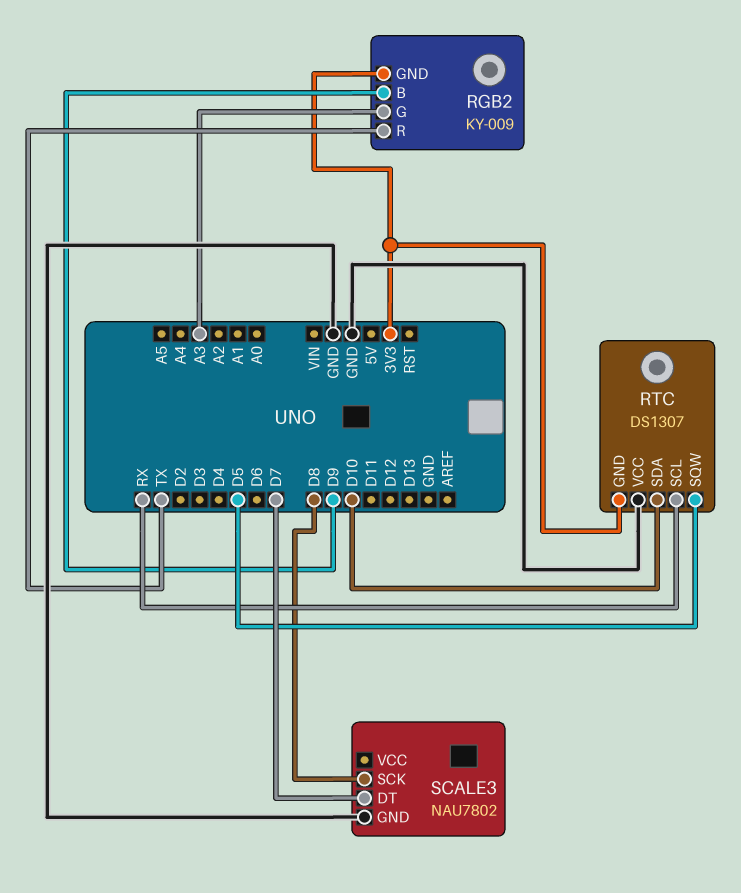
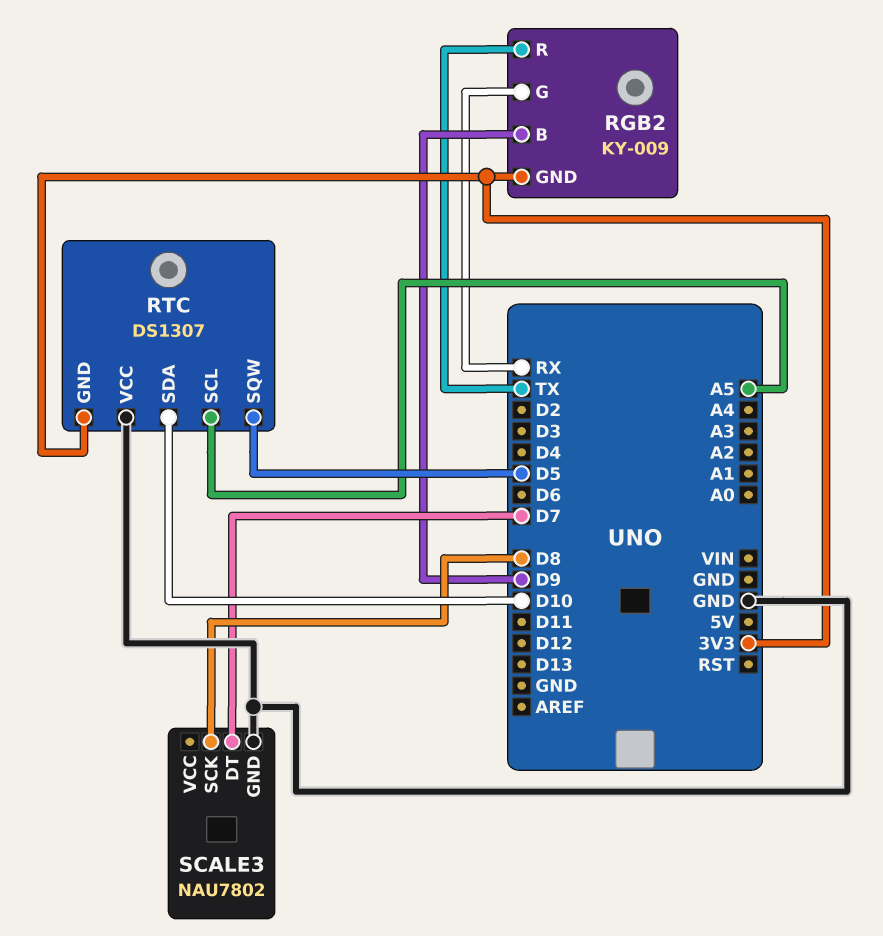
RGB2 pin G: A3 -> RX
RTC pin SCL: RX -> A5

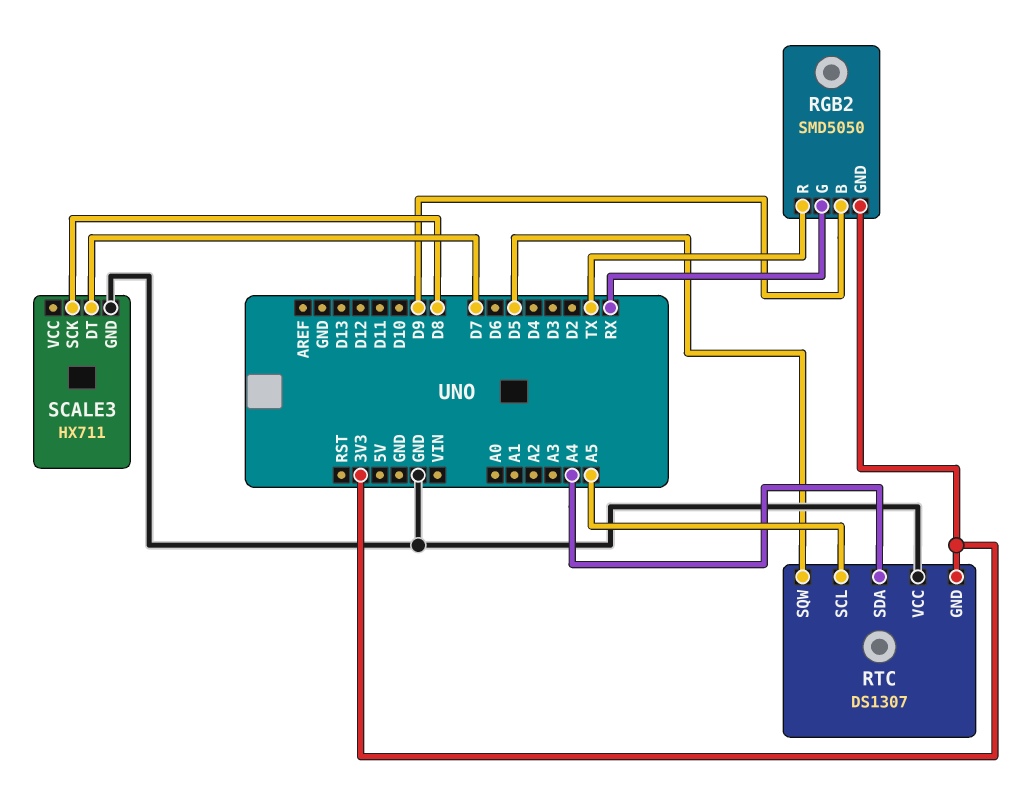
RGB2: KY-009 -> SMD5050
RTC pin SDA: D10 -> A4
SCALE3: NAU7802 -> HX711

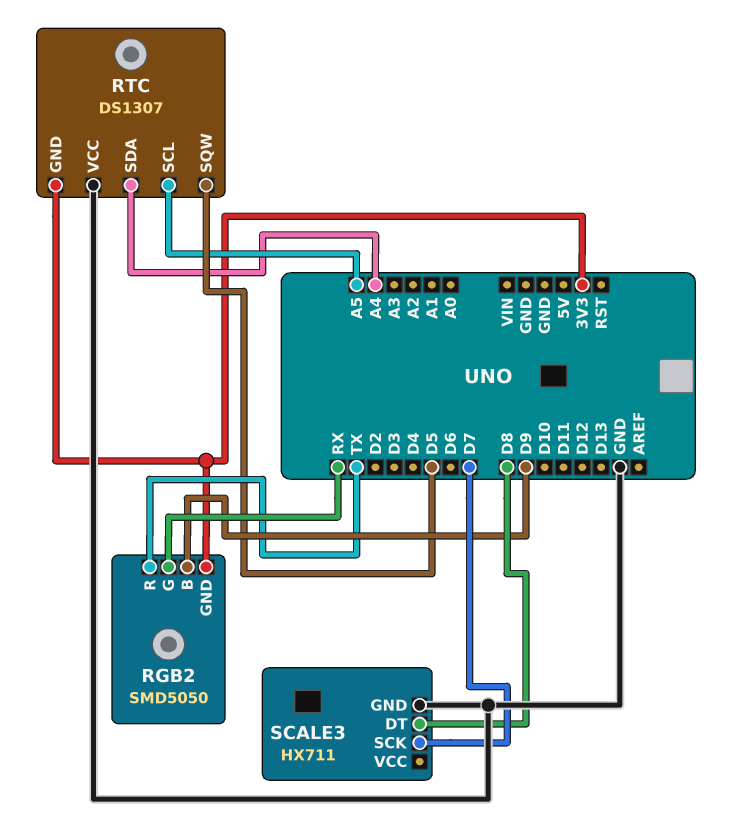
SCALE3 pin DT: D7 -> D8
SCALE3 pin SCK: D8 -> D7

